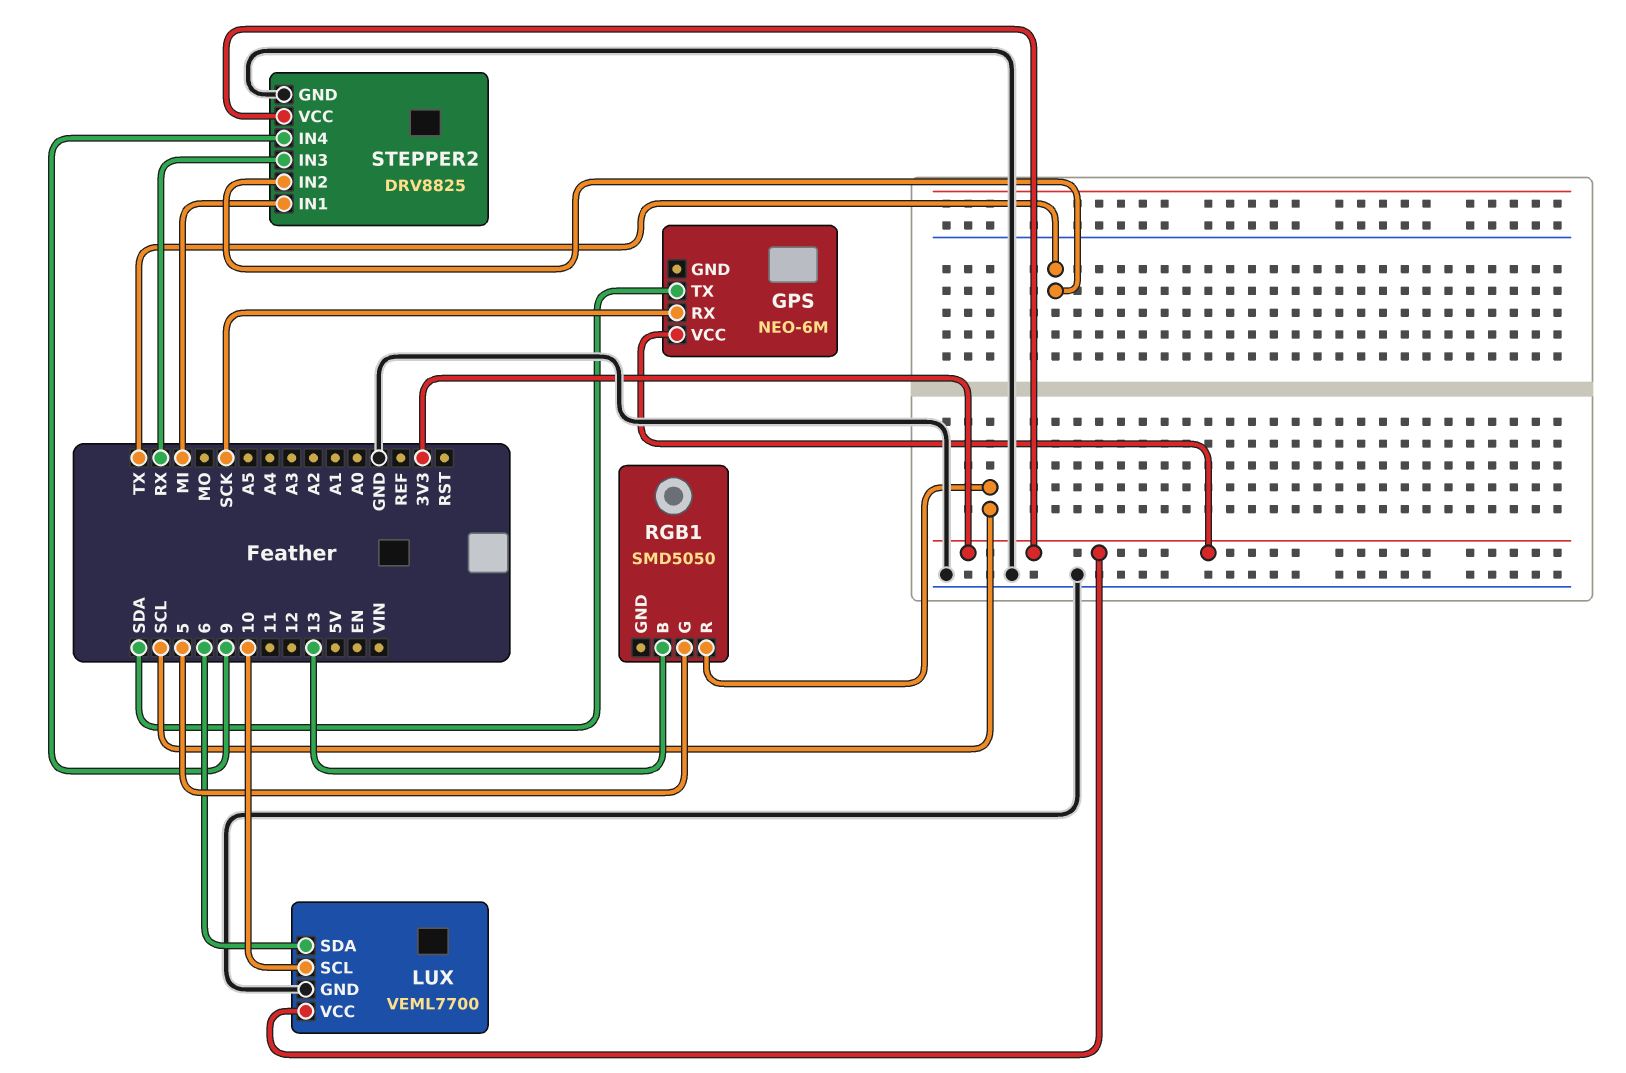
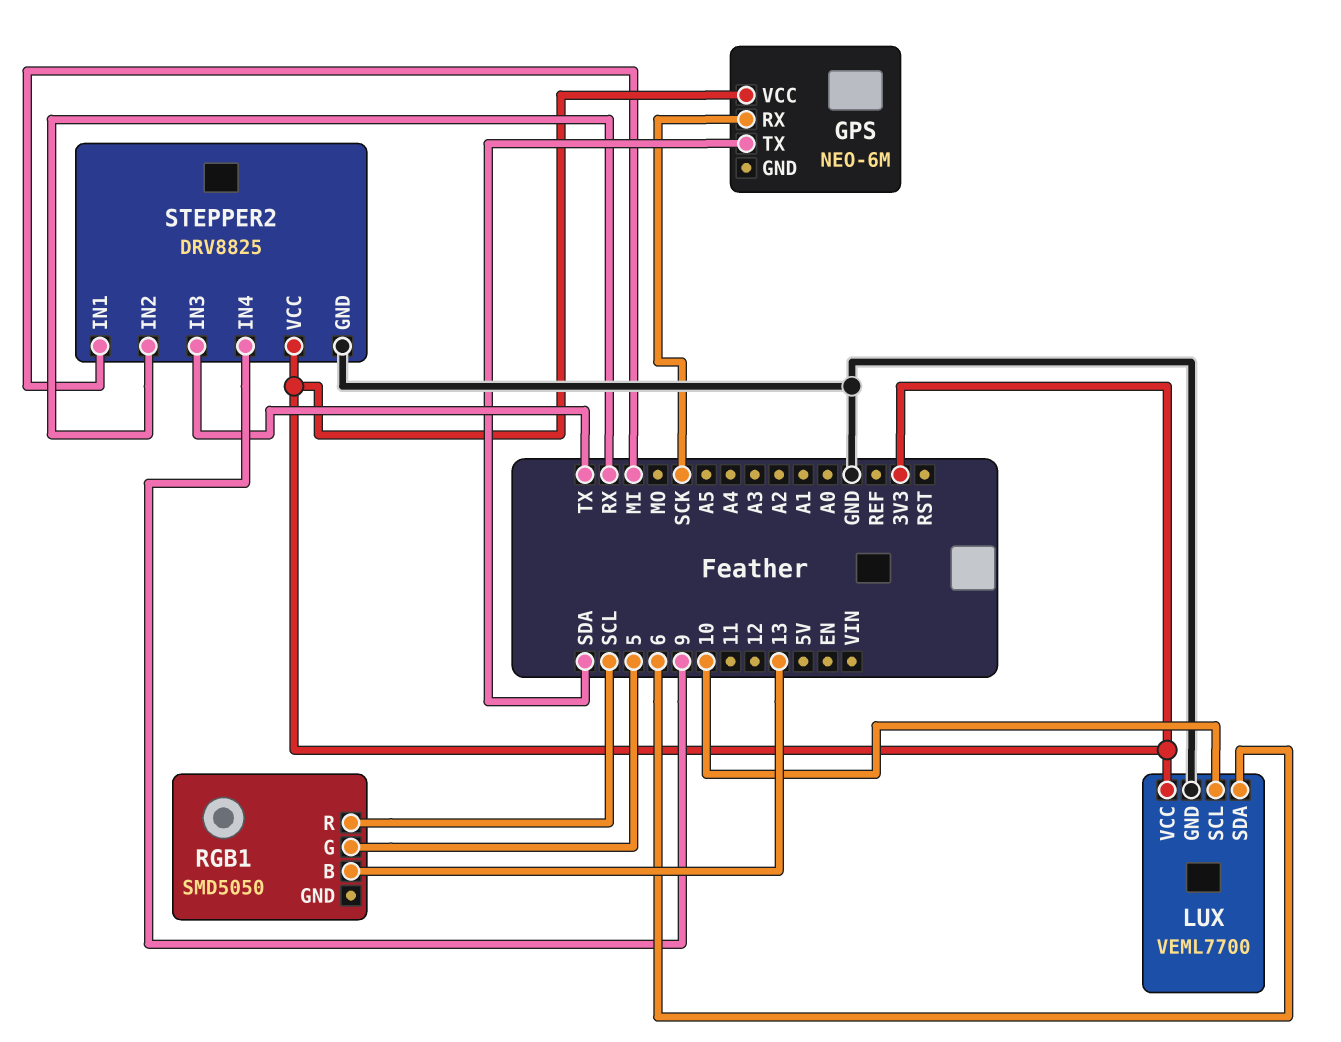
STEPPER2 pin IN2: TX -> RX
STEPPER2 pin IN3: RX -> TX

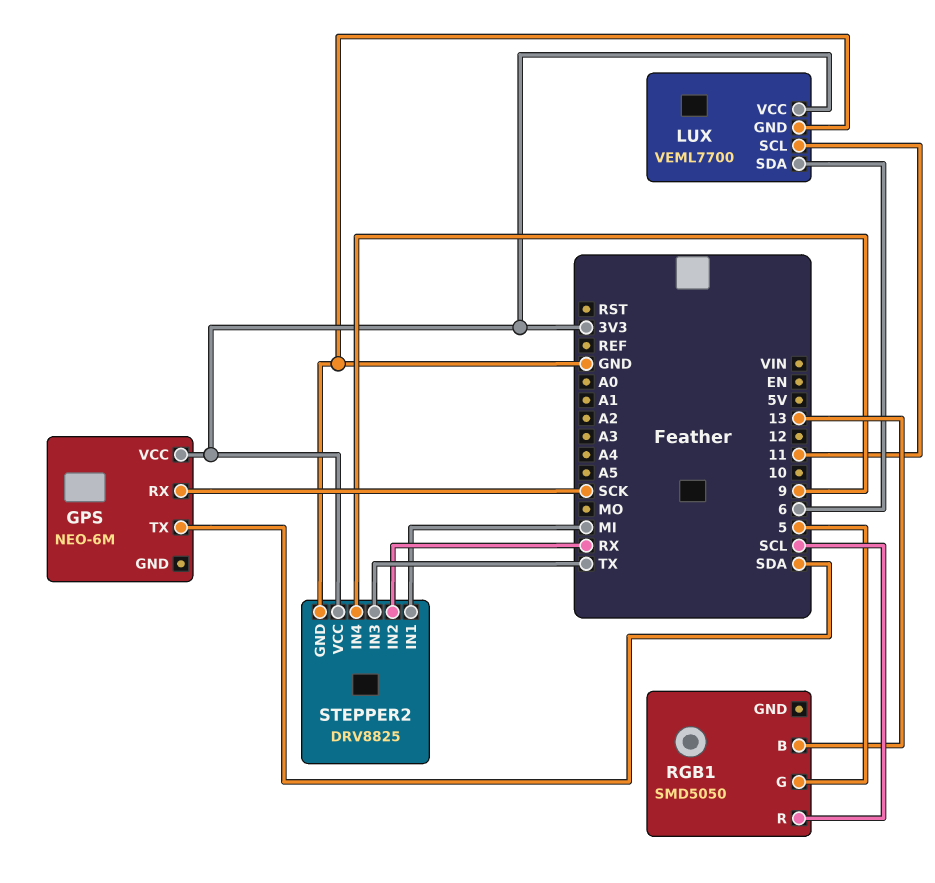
LUX pin SCL: 10 -> 11

